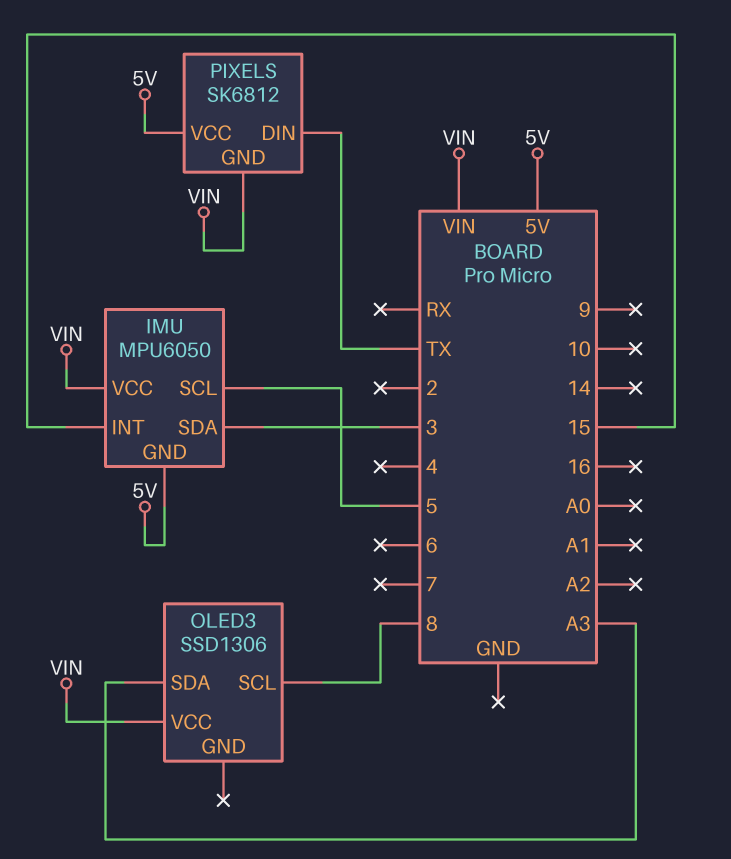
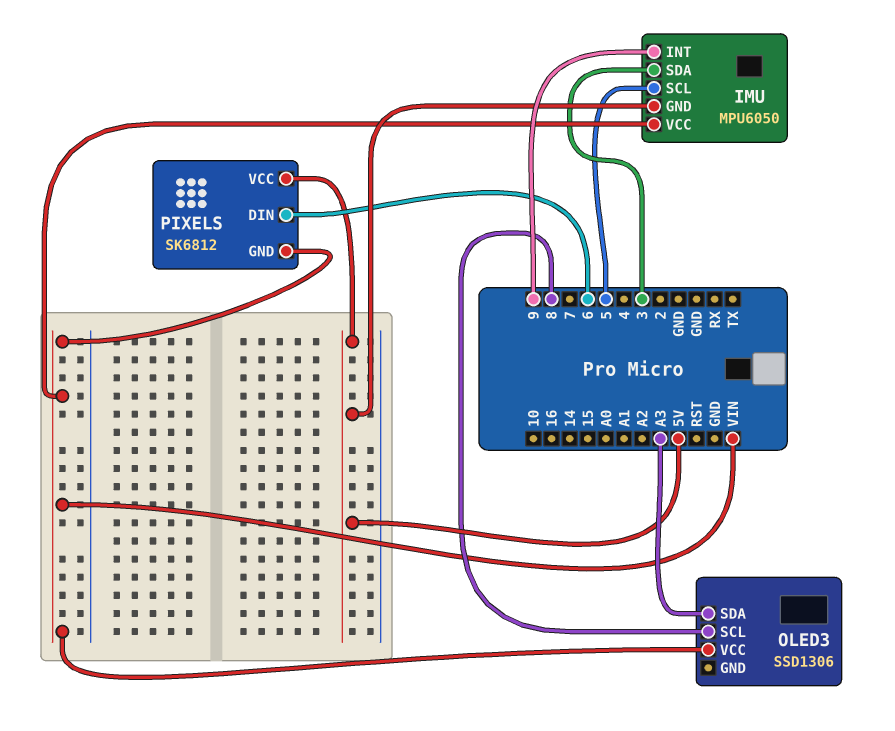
IMU pin INT: 15 -> 9
PIXELS pin DIN: TX -> 6

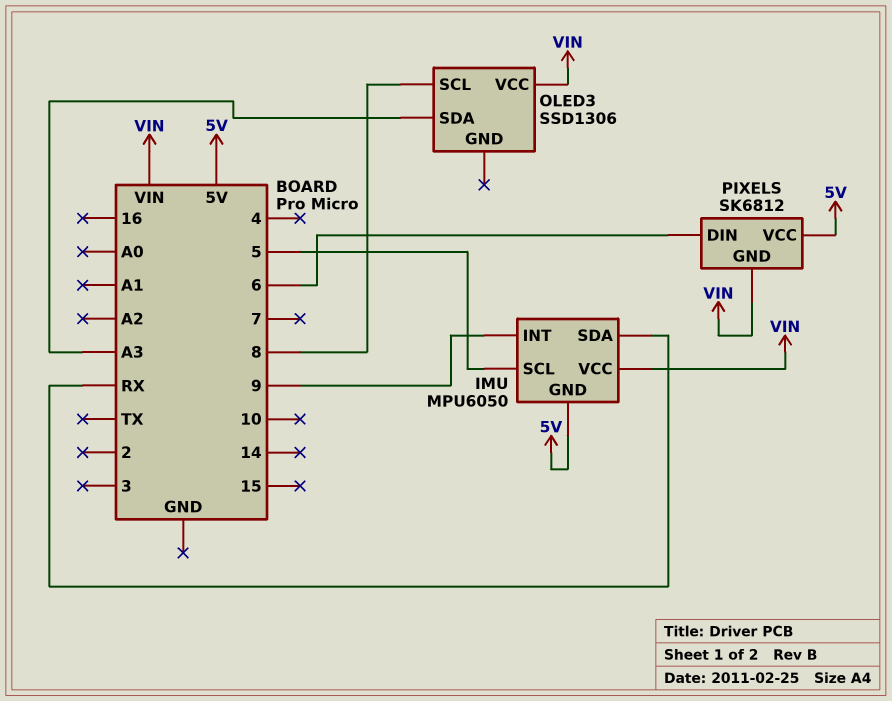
IMU pin SDA: 3 -> RX

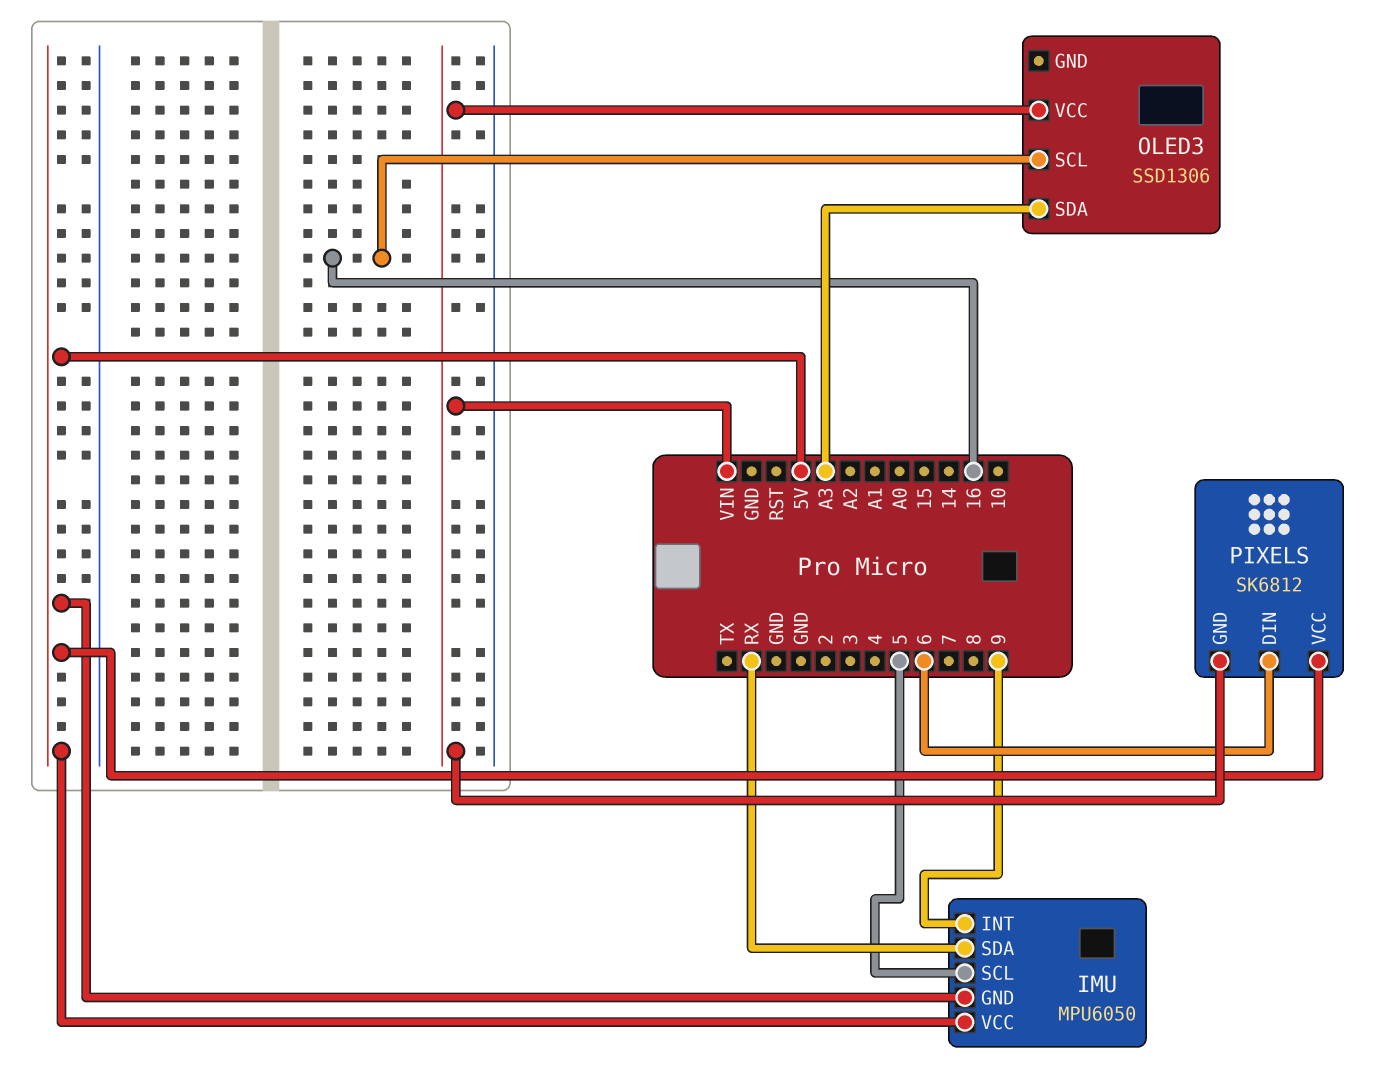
IMU pin VCC: VIN -> 5V
OLED3 pin SCL: 8 -> 16

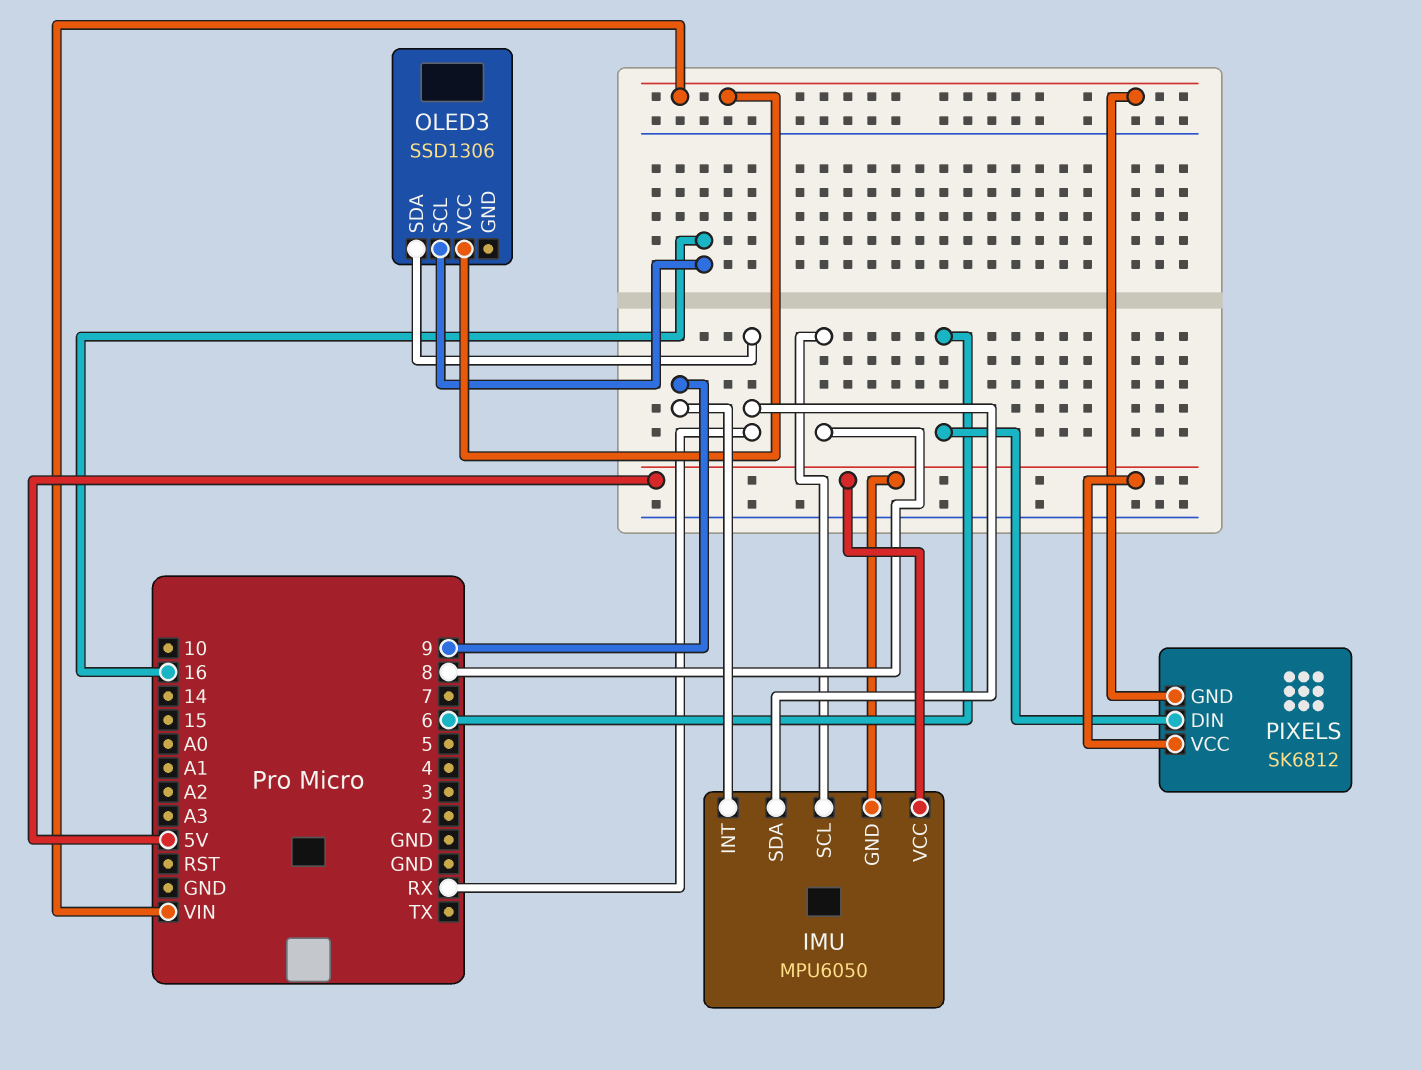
IMU pin SCL: 5 -> 8
OLED3 pin SDA: A3 -> RX

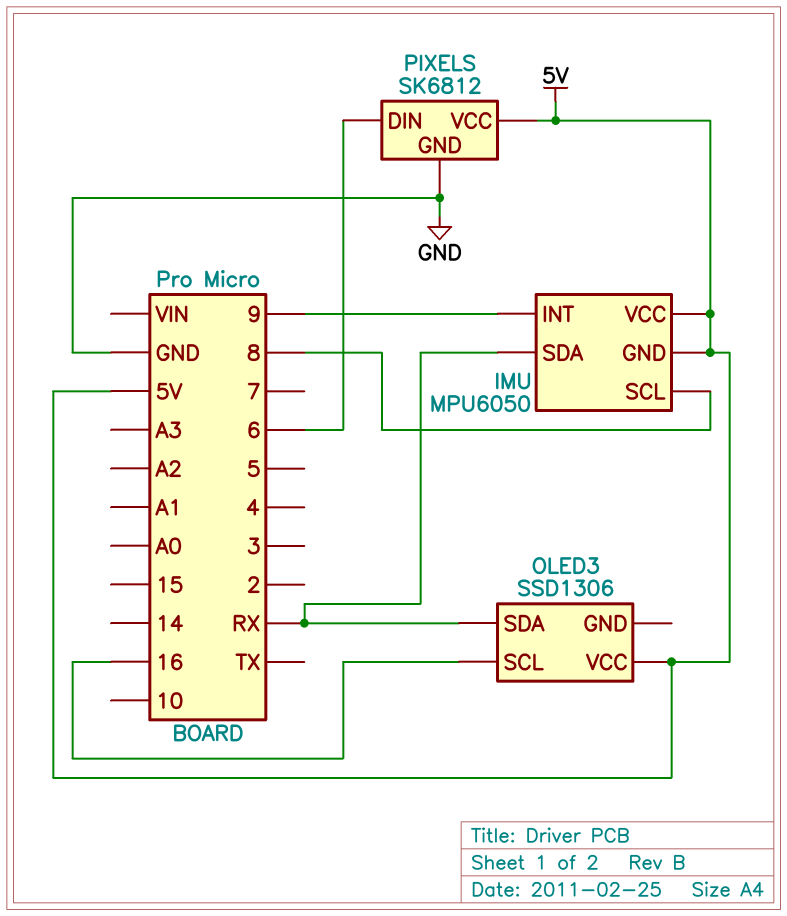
OLED3 pin VCC: VIN -> 5V
PIXELS pin GND: VIN -> GND

